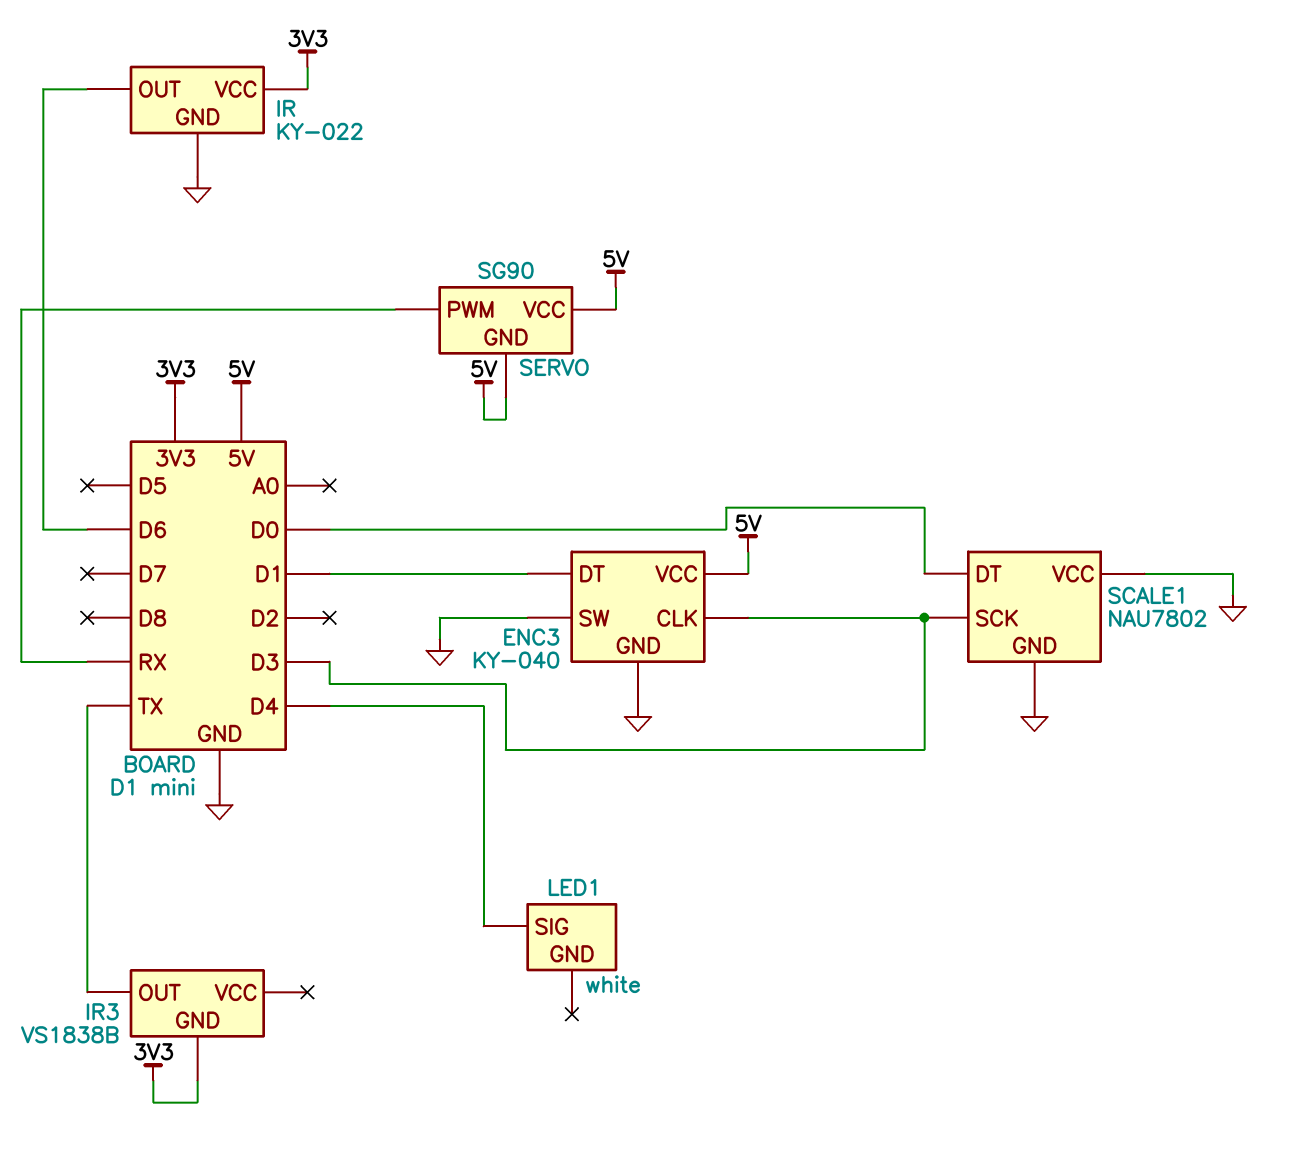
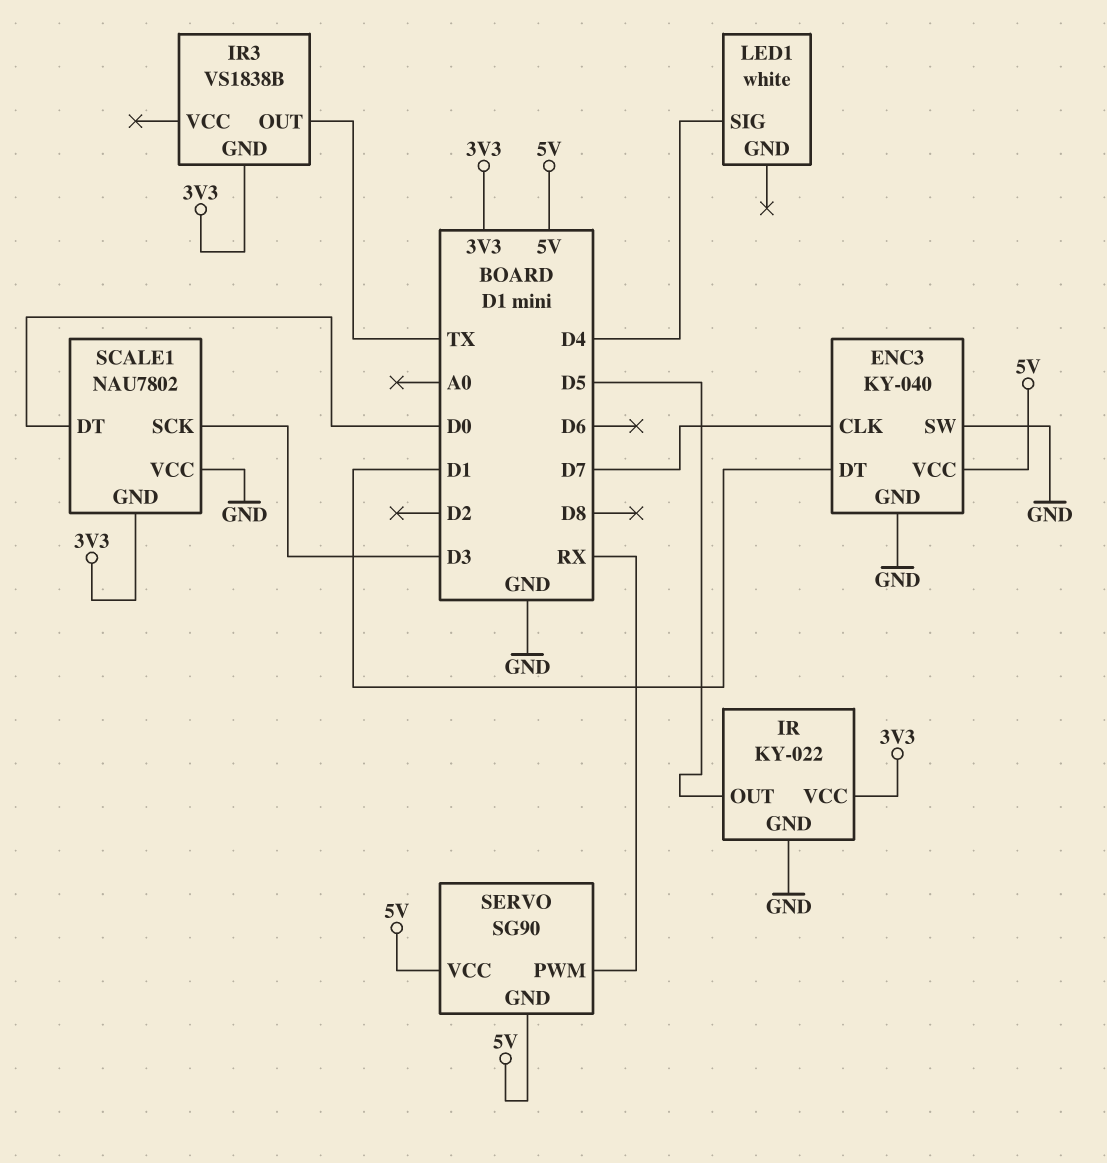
ENC3 pin CLK: D3 -> D7
IR pin OUT: D6 -> D5
SCALE1 pin GND: GND -> 3V3

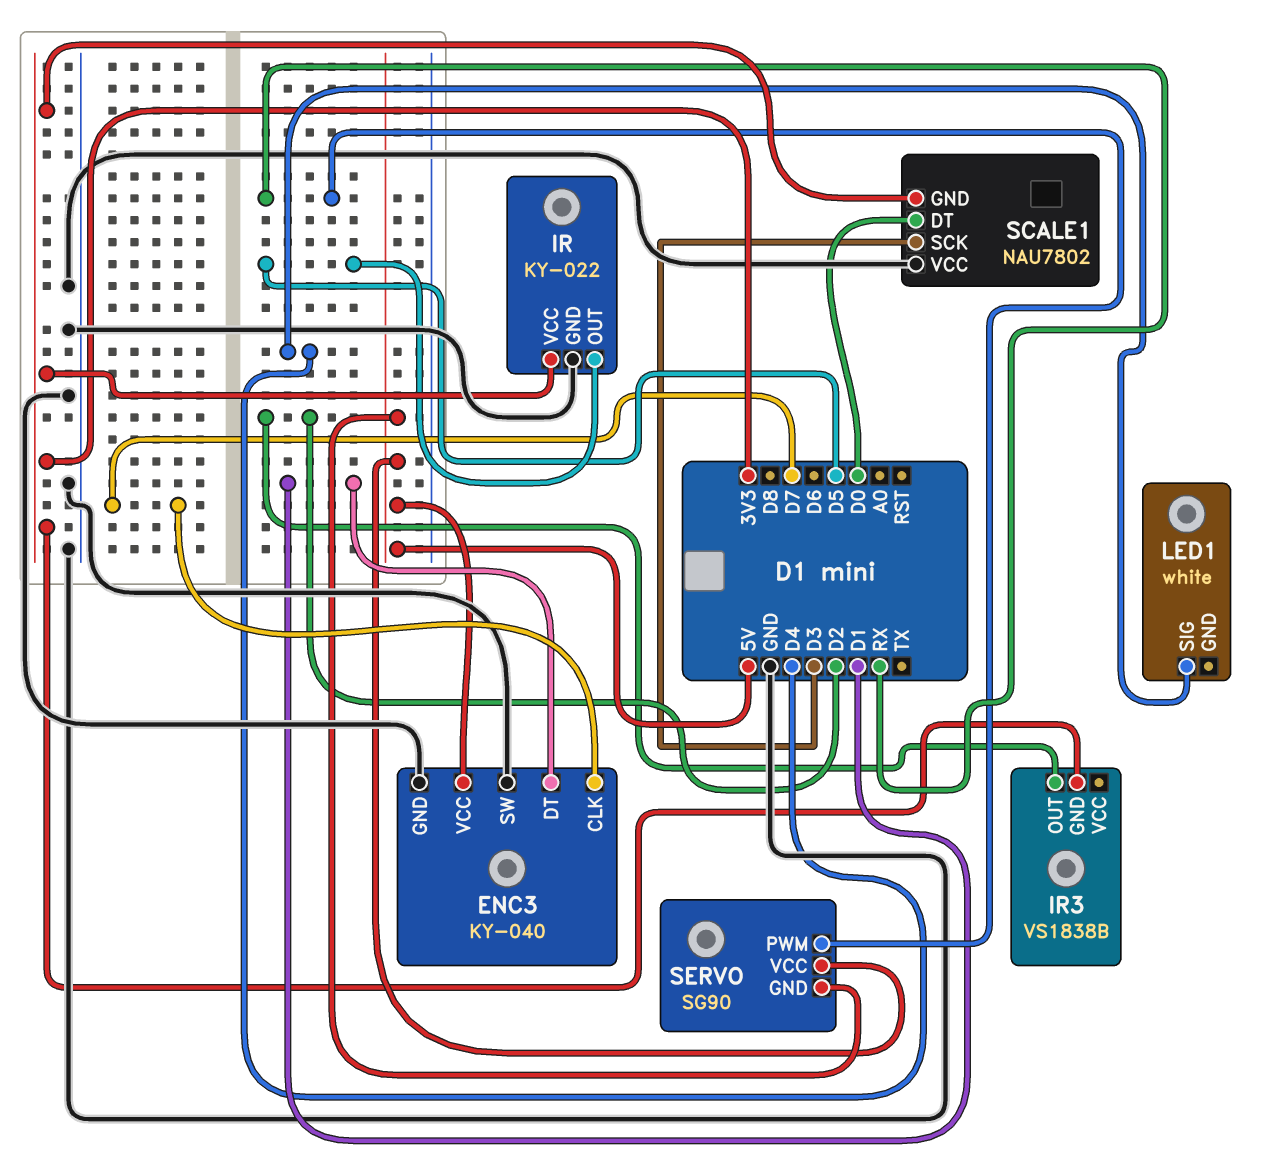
IR3 pin OUT: TX -> D2

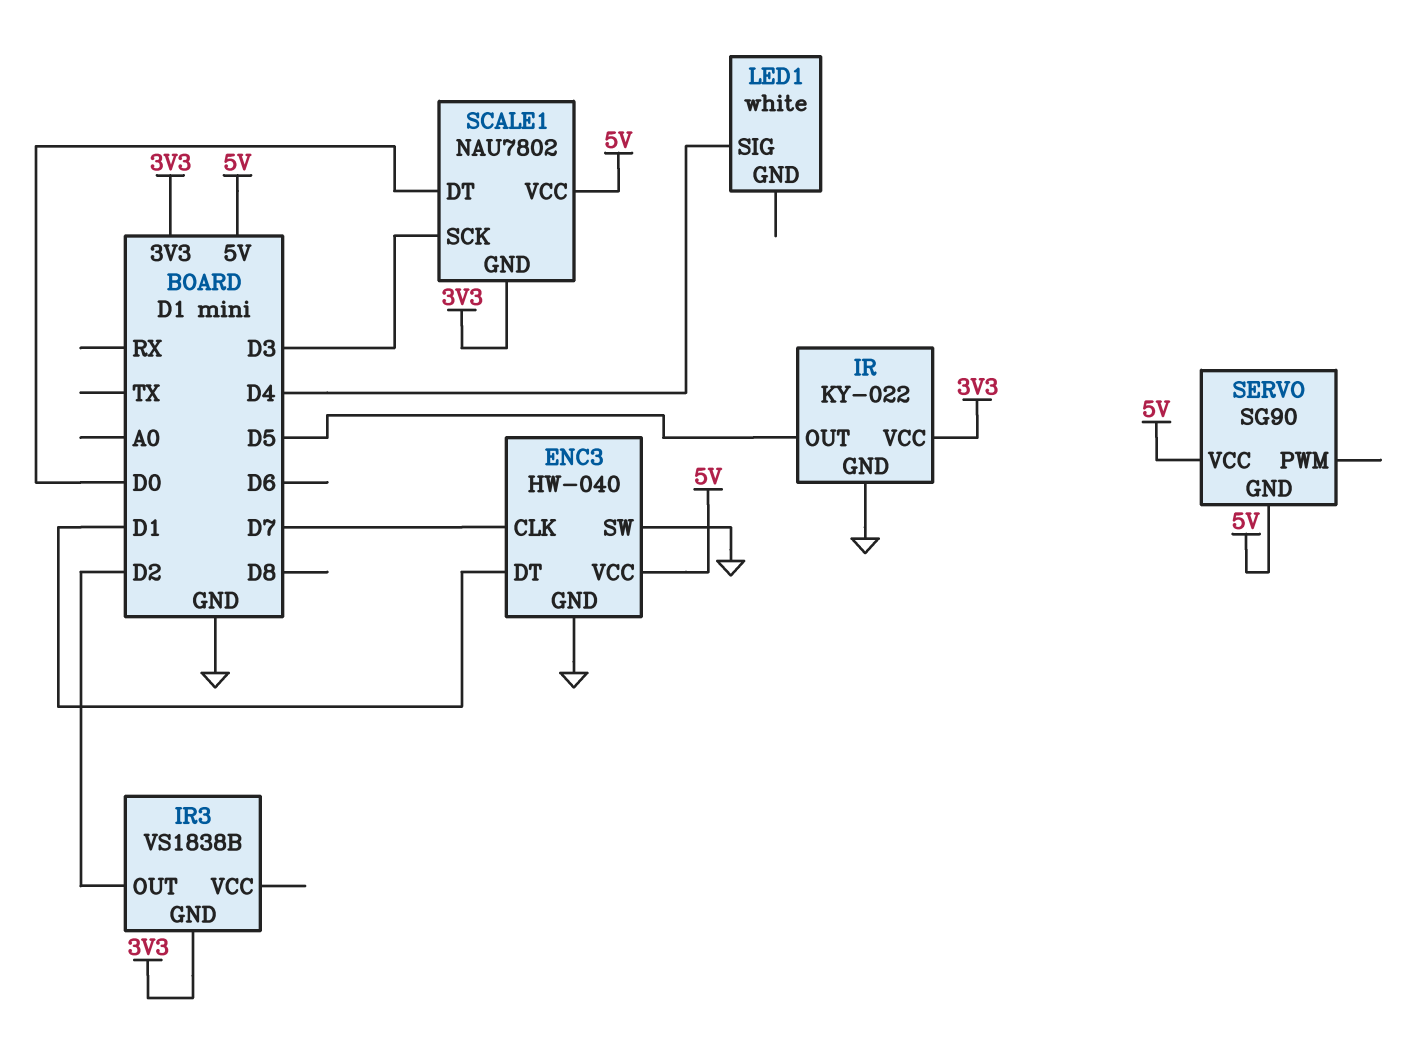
ENC3: KY-040 -> HW-040
SCALE1 pin VCC: GND -> 5V
SERVO pin PWM: RX -> none

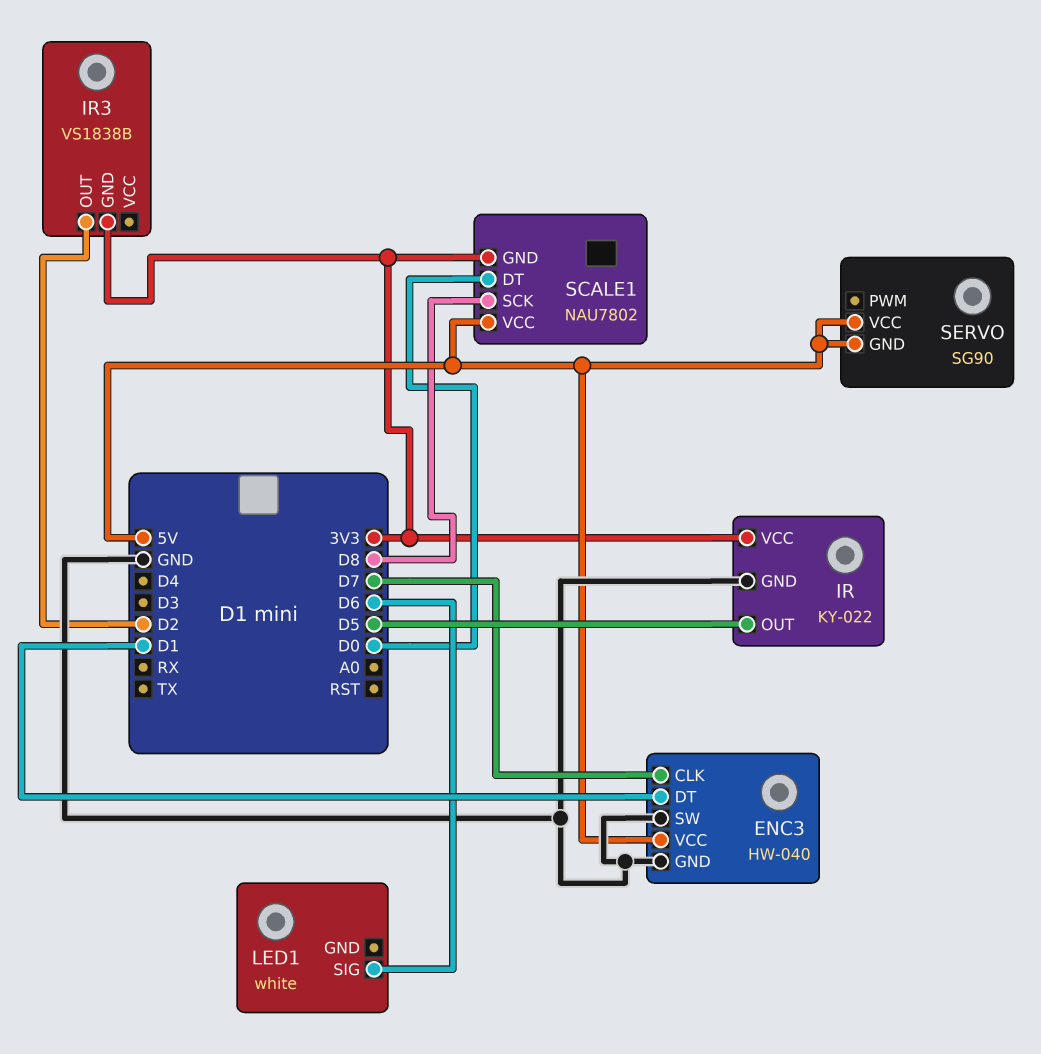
LED1 pin SIG: D4 -> D6
SCALE1 pin SCK: D3 -> D8

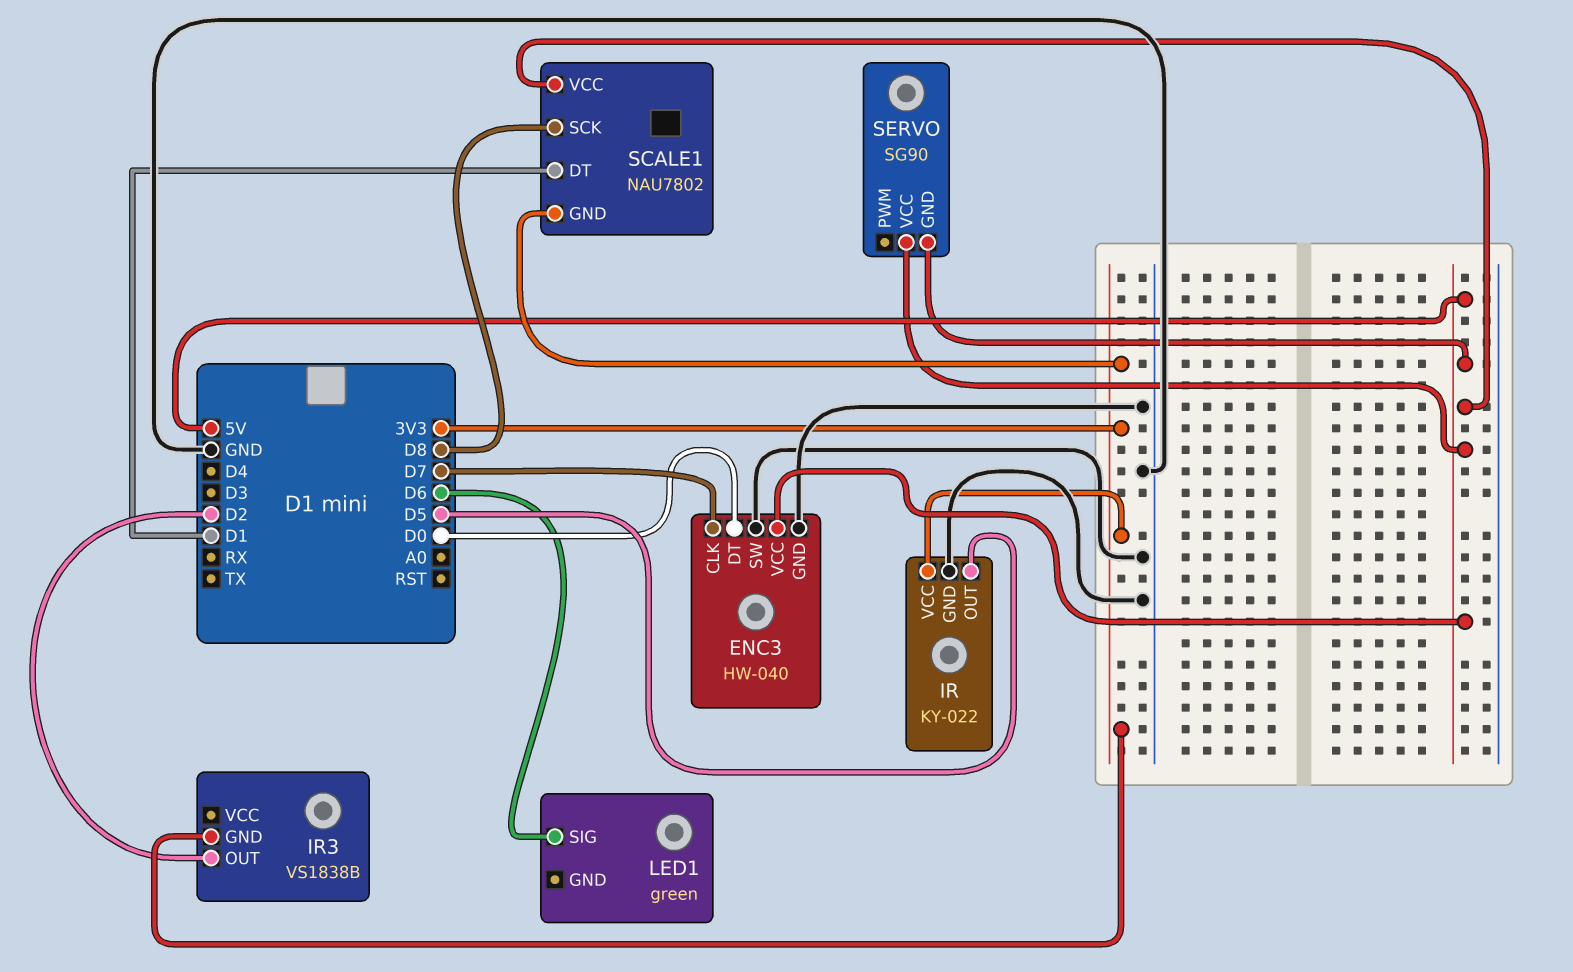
ENC3 pin DT: D1 -> D0
LED1: white -> green
SCALE1 pin DT: D0 -> D1

